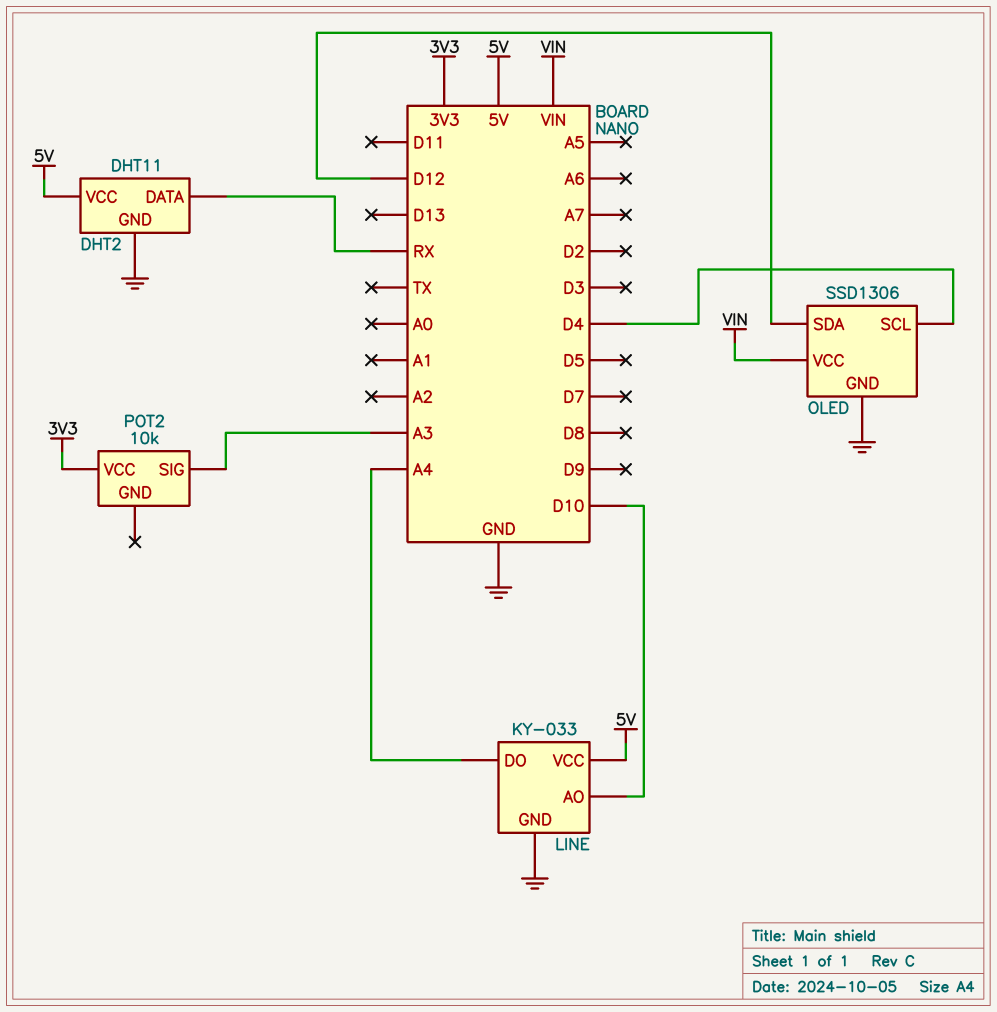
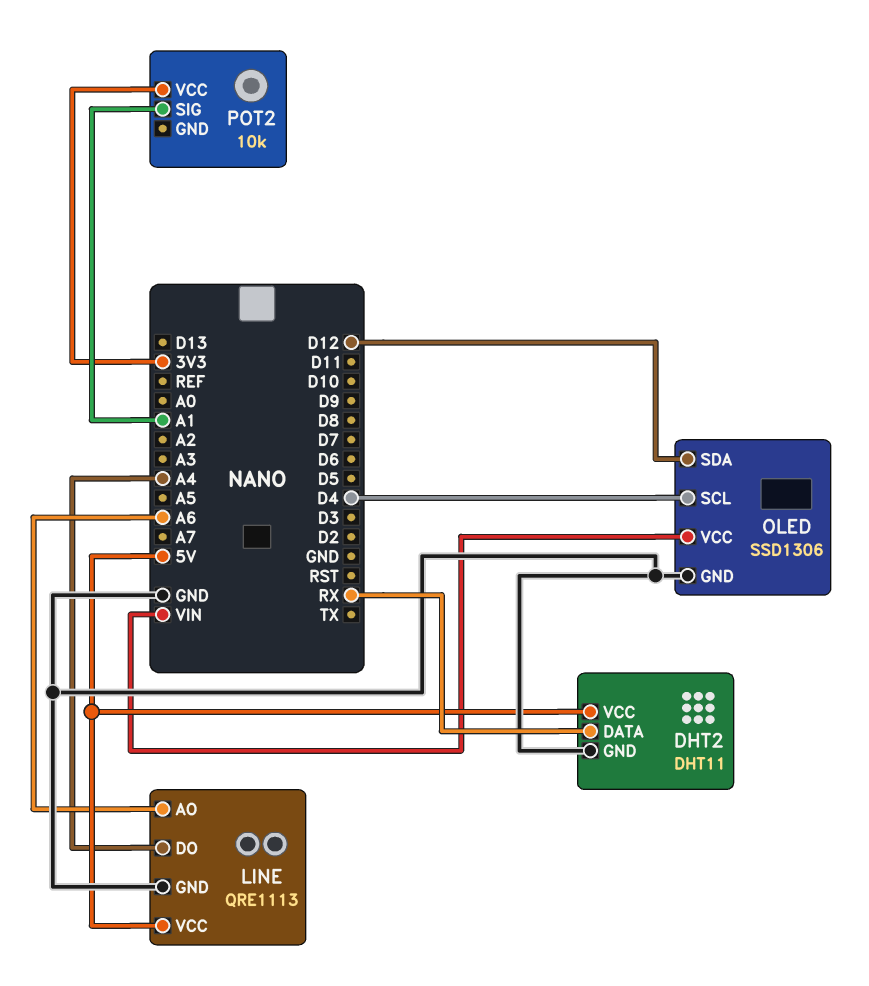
LINE: KY-033 -> QRE1113
LINE pin AO: D10 -> A6
POT2 pin SIG: A3 -> A1

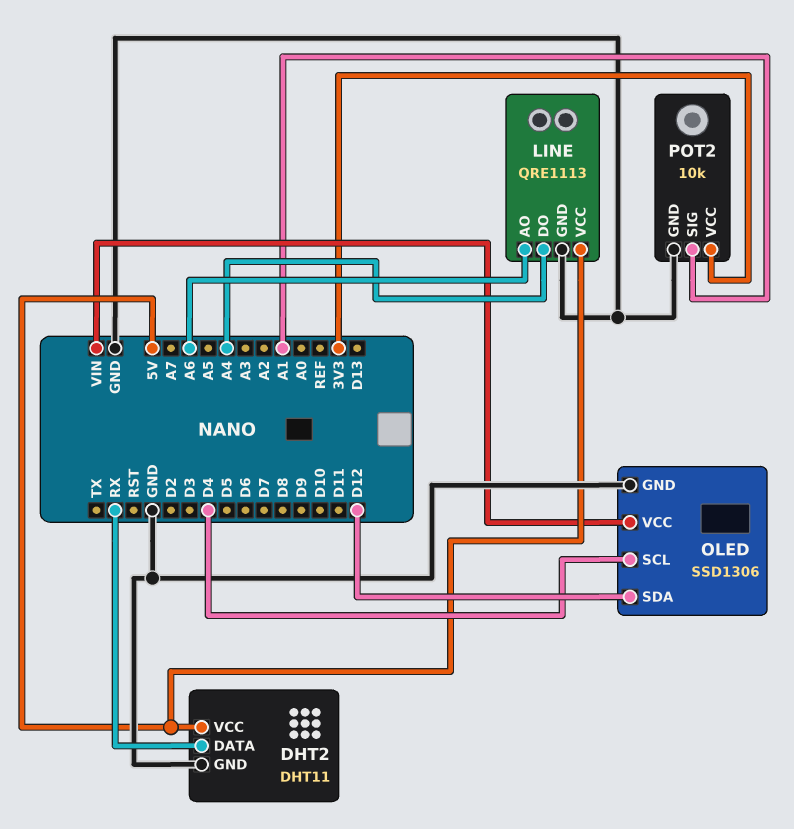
POT2 pin GND: none -> GND

